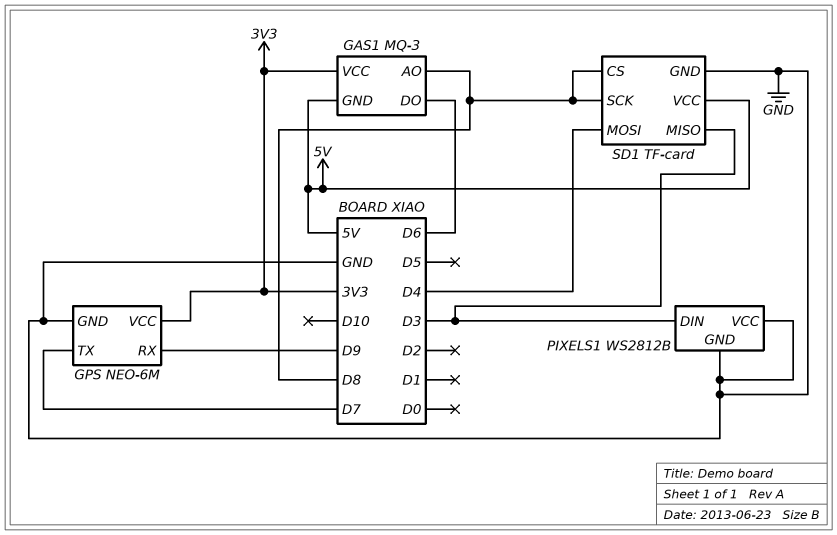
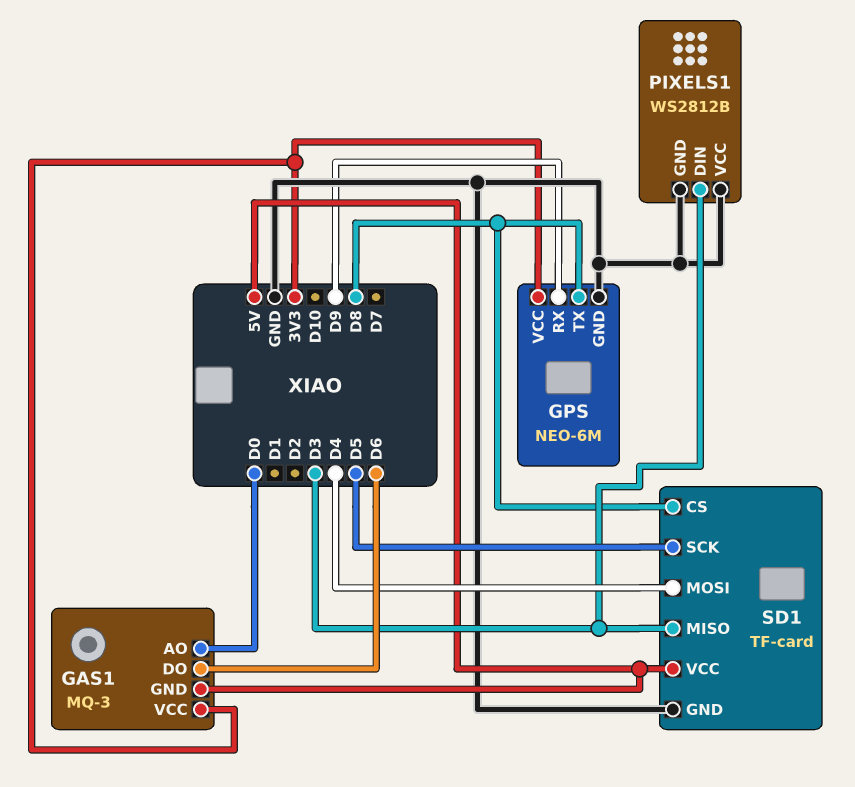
GAS1 pin AO: D8 -> D0
GPS pin TX: D7 -> D8
SD1 pin SCK: D8 -> D5

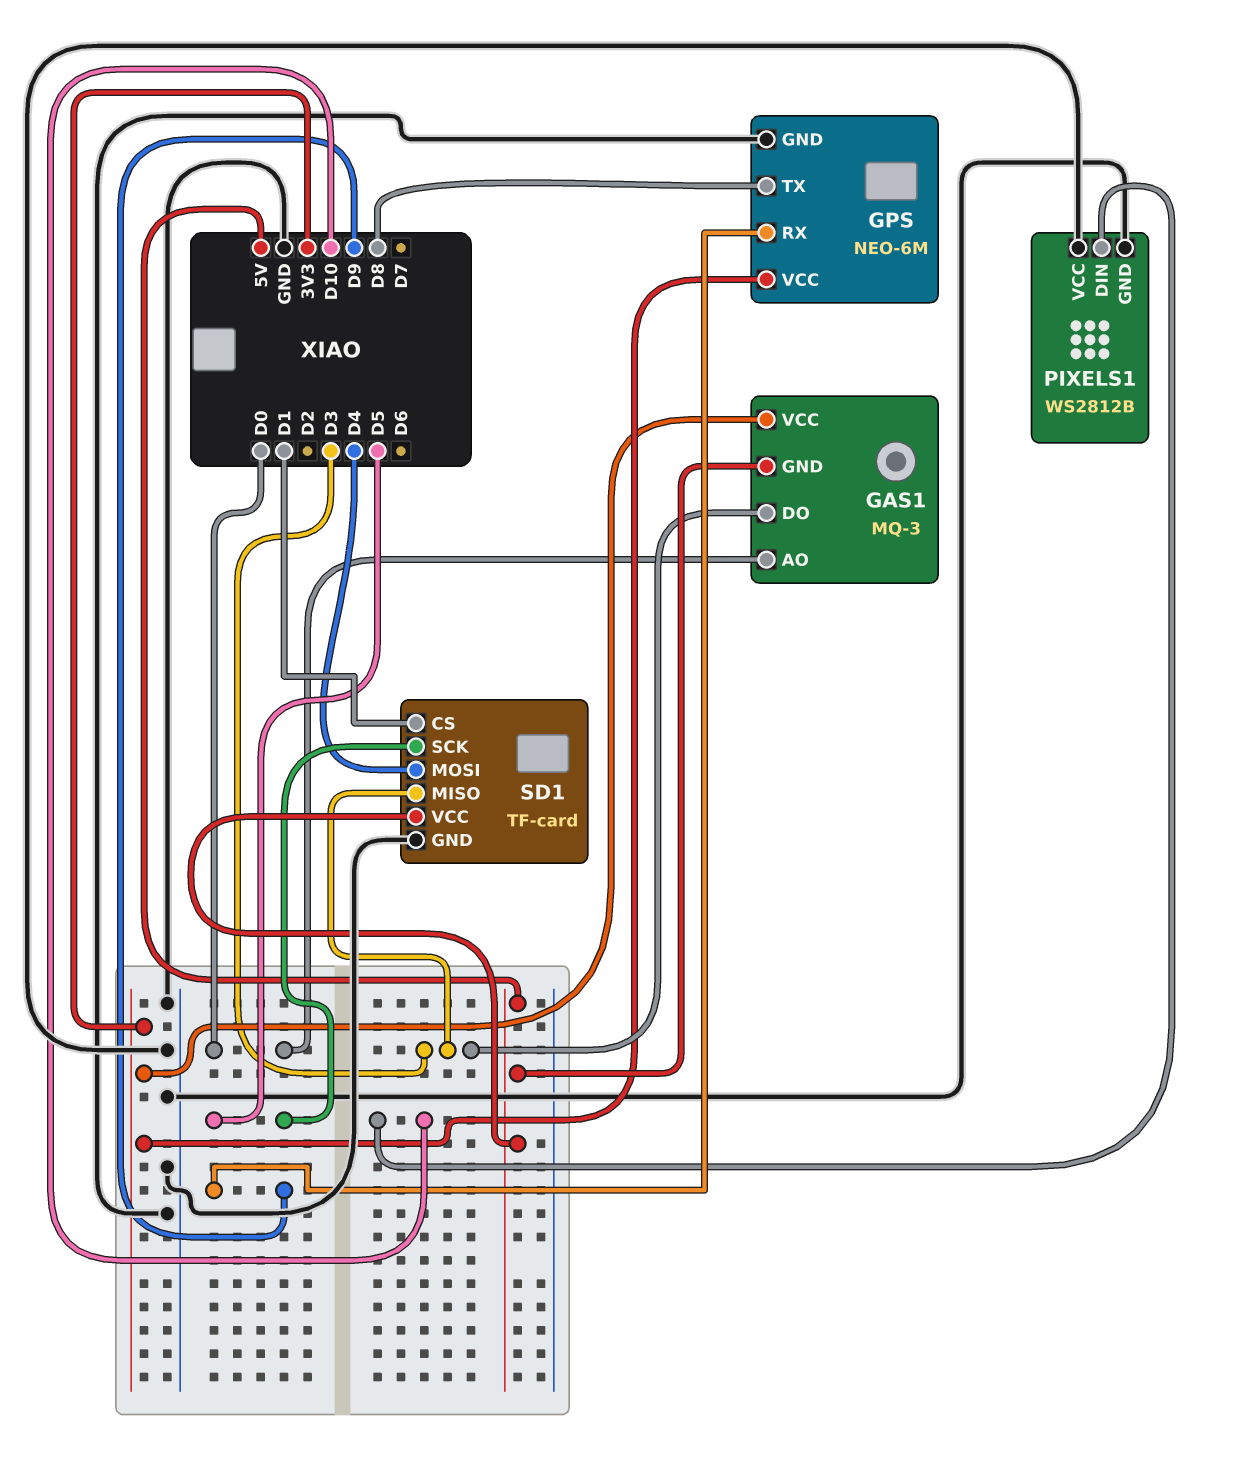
GAS1 pin DO: D6 -> D3
PIXELS1 pin DIN: D3 -> D10
SD1 pin CS: D8 -> D1

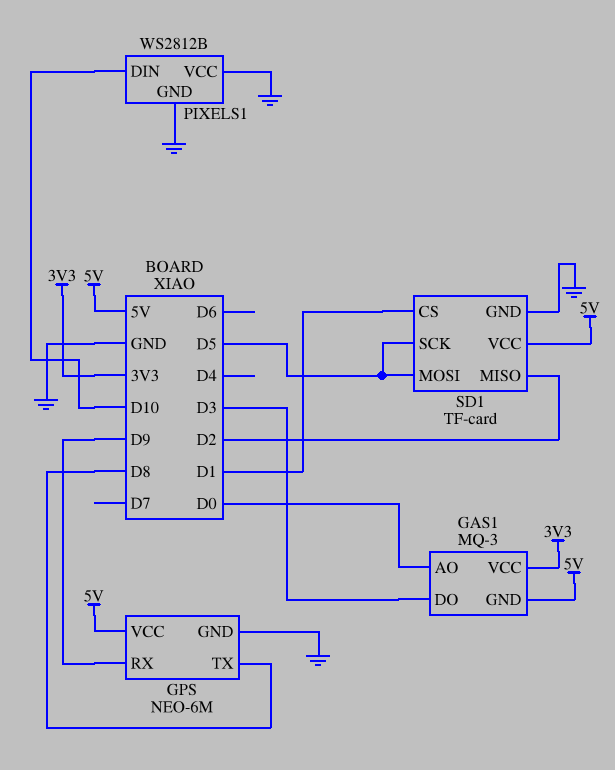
GPS pin VCC: 3V3 -> 5V
SD1 pin MISO: D3 -> D2
SD1 pin MOSI: D4 -> D5

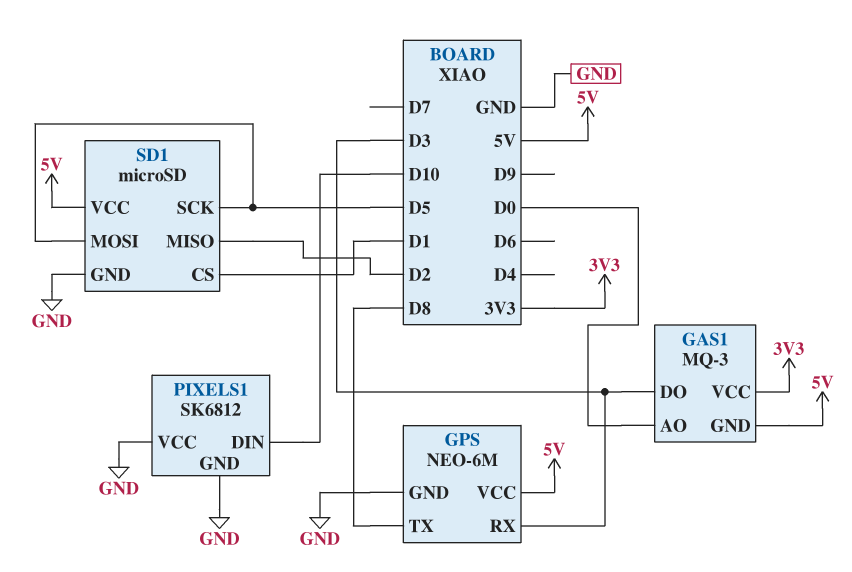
GPS pin RX: D9 -> D3
PIXELS1: WS2812B -> SK6812
SD1: TF-card -> microSD

